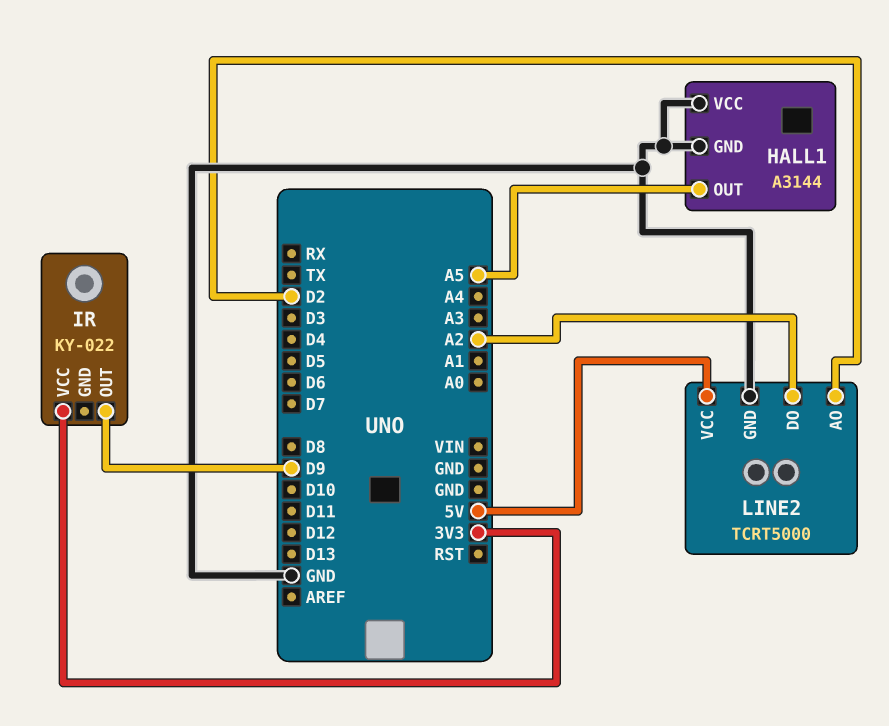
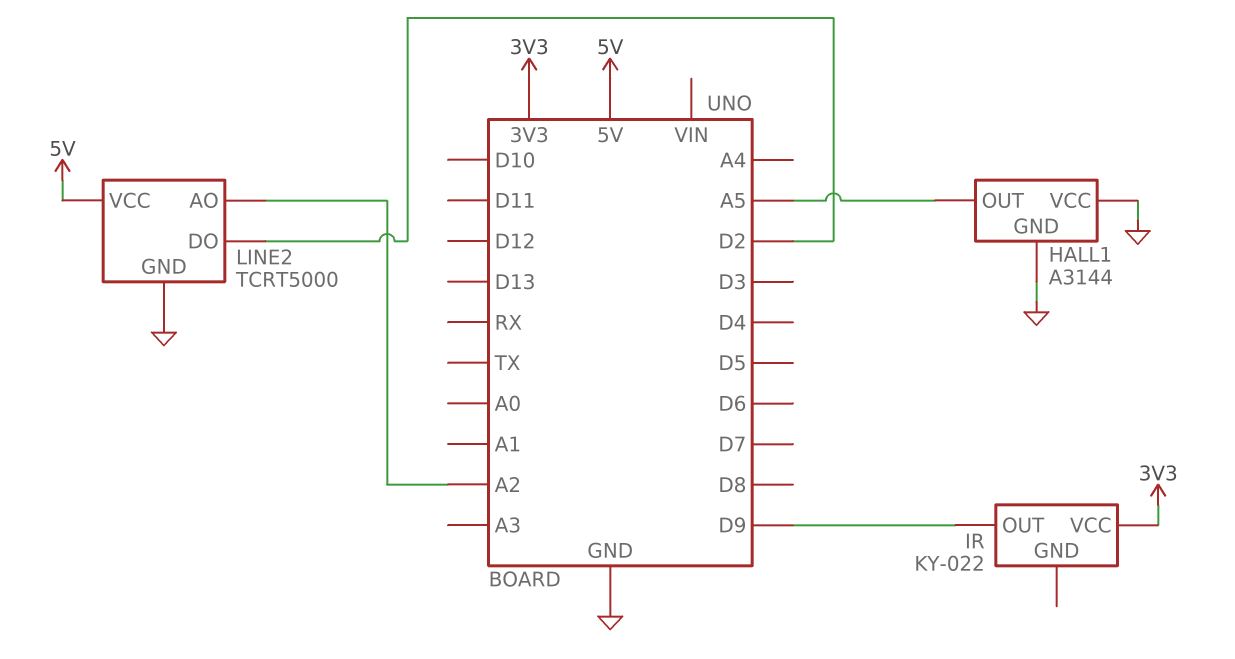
LINE2 pin AO: D2 -> A2
LINE2 pin DO: A2 -> D2

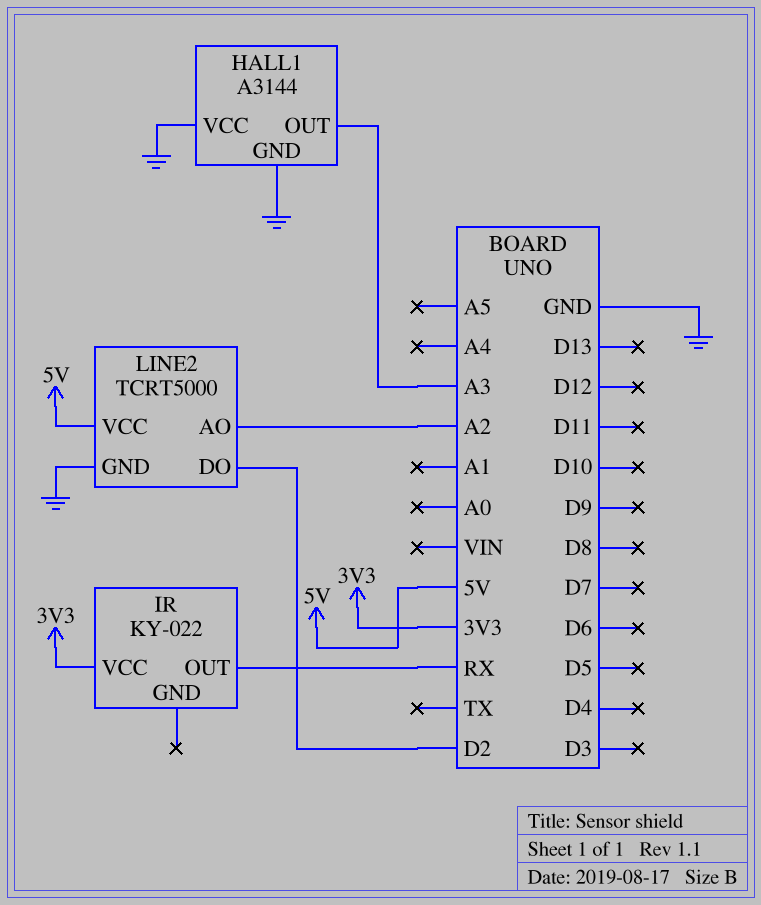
HALL1 pin OUT: A5 -> A3
IR pin OUT: D9 -> RX

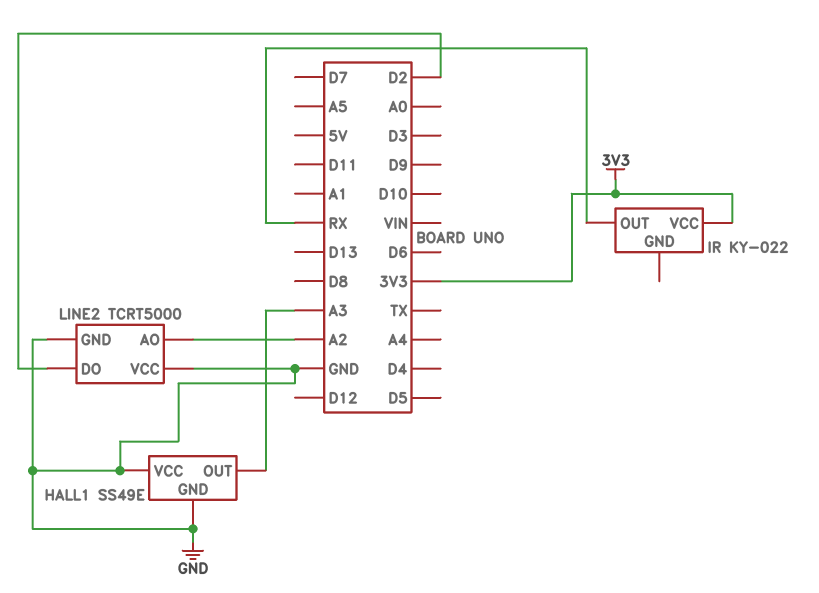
HALL1: A3144 -> SS49E
LINE2 pin VCC: 5V -> GND

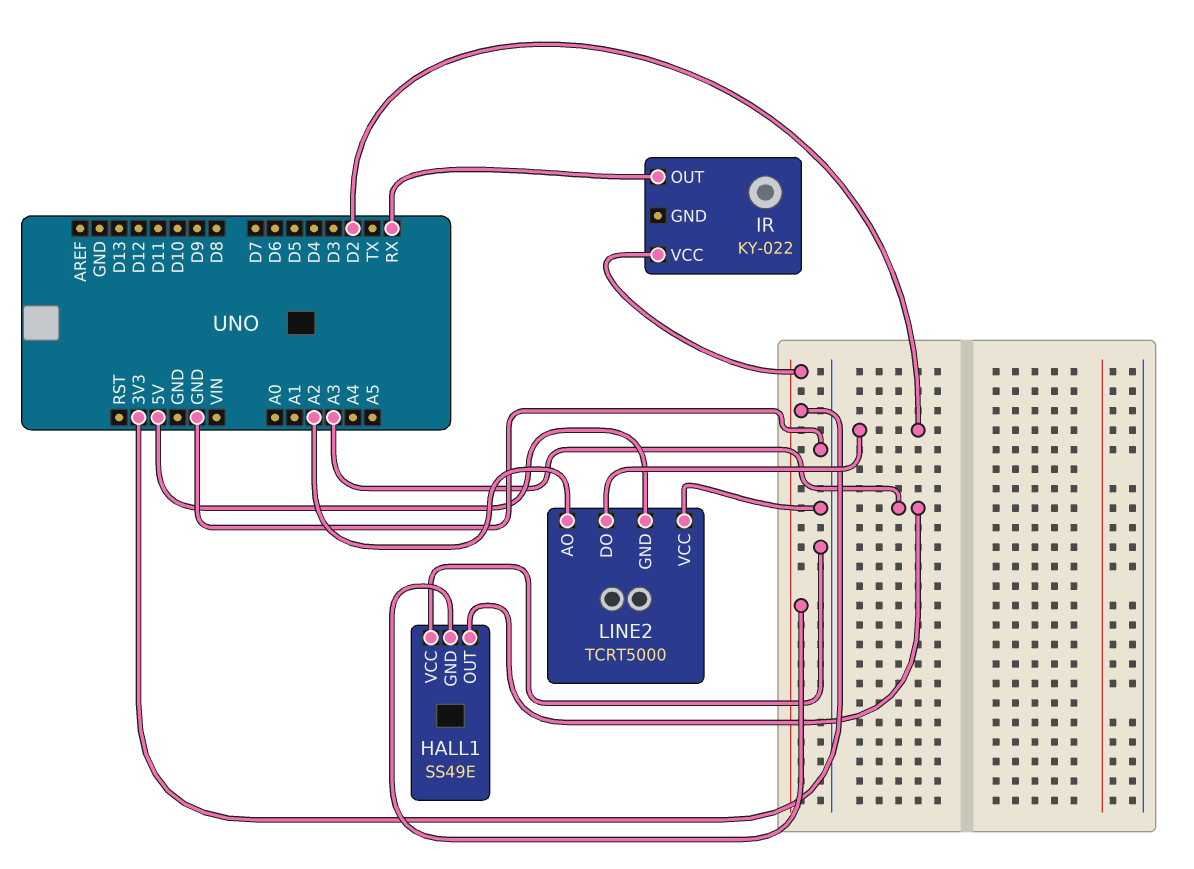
HALL1 pin GND: GND -> 3V3
LINE2 pin GND: GND -> 5V

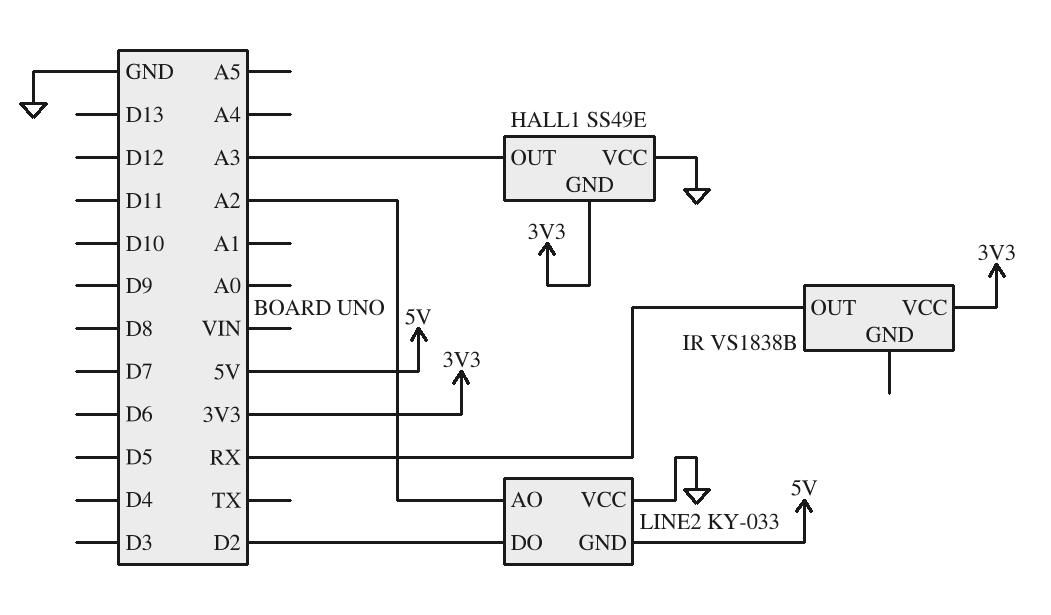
IR: KY-022 -> VS1838B
LINE2: TCRT5000 -> KY-033

